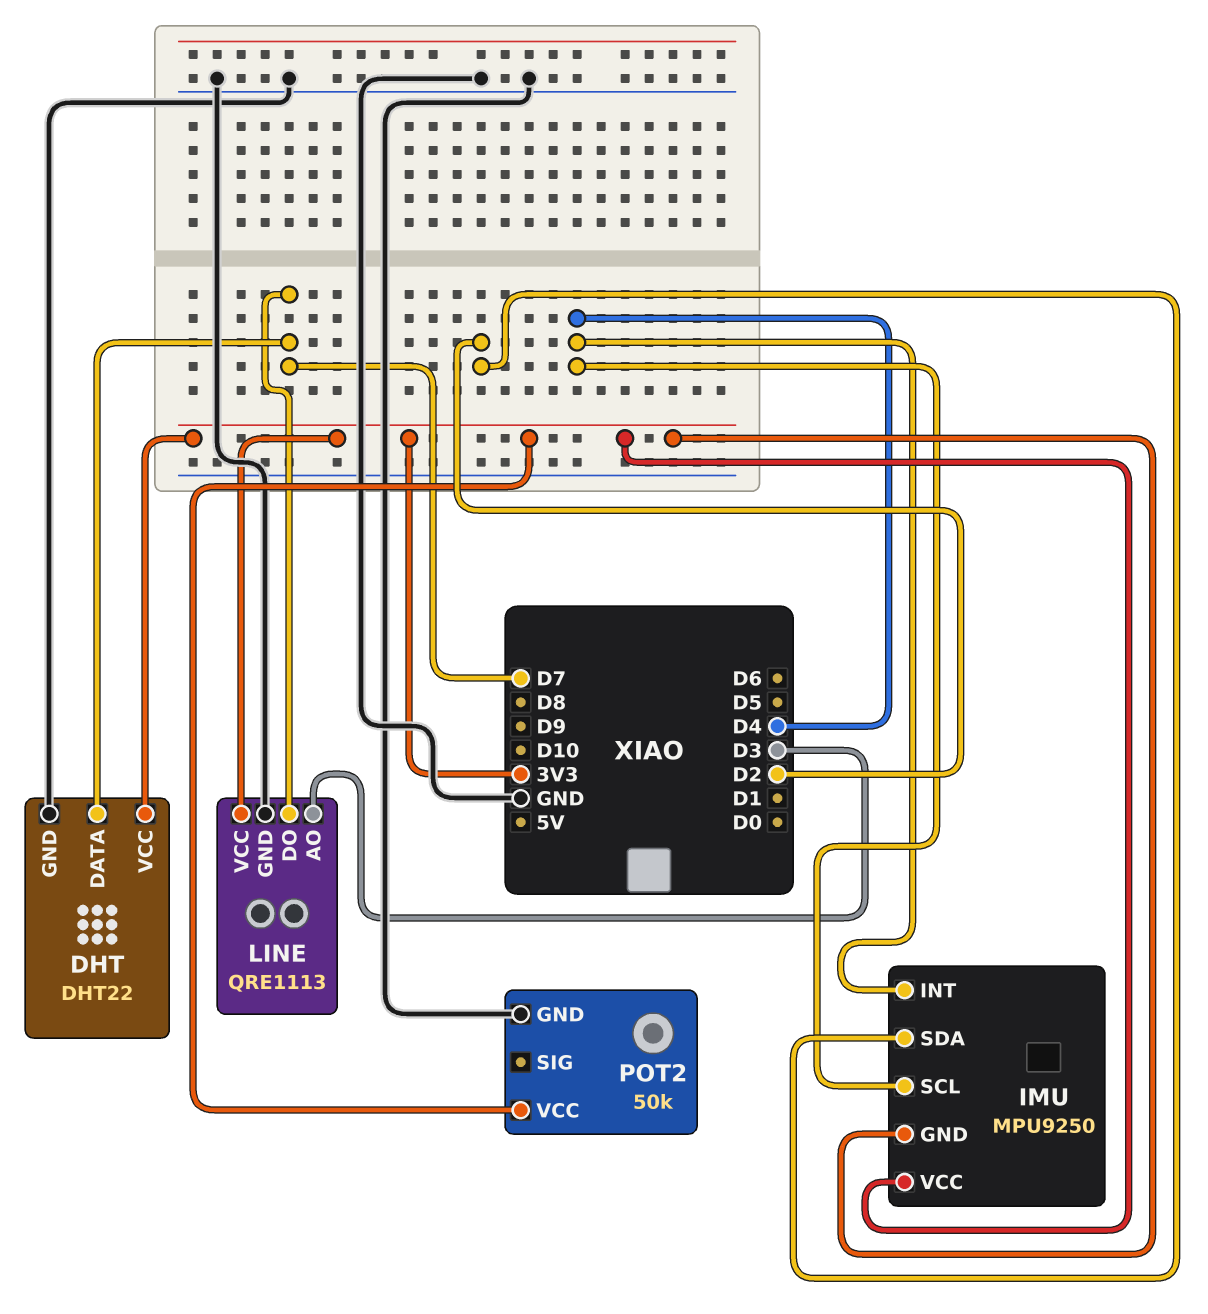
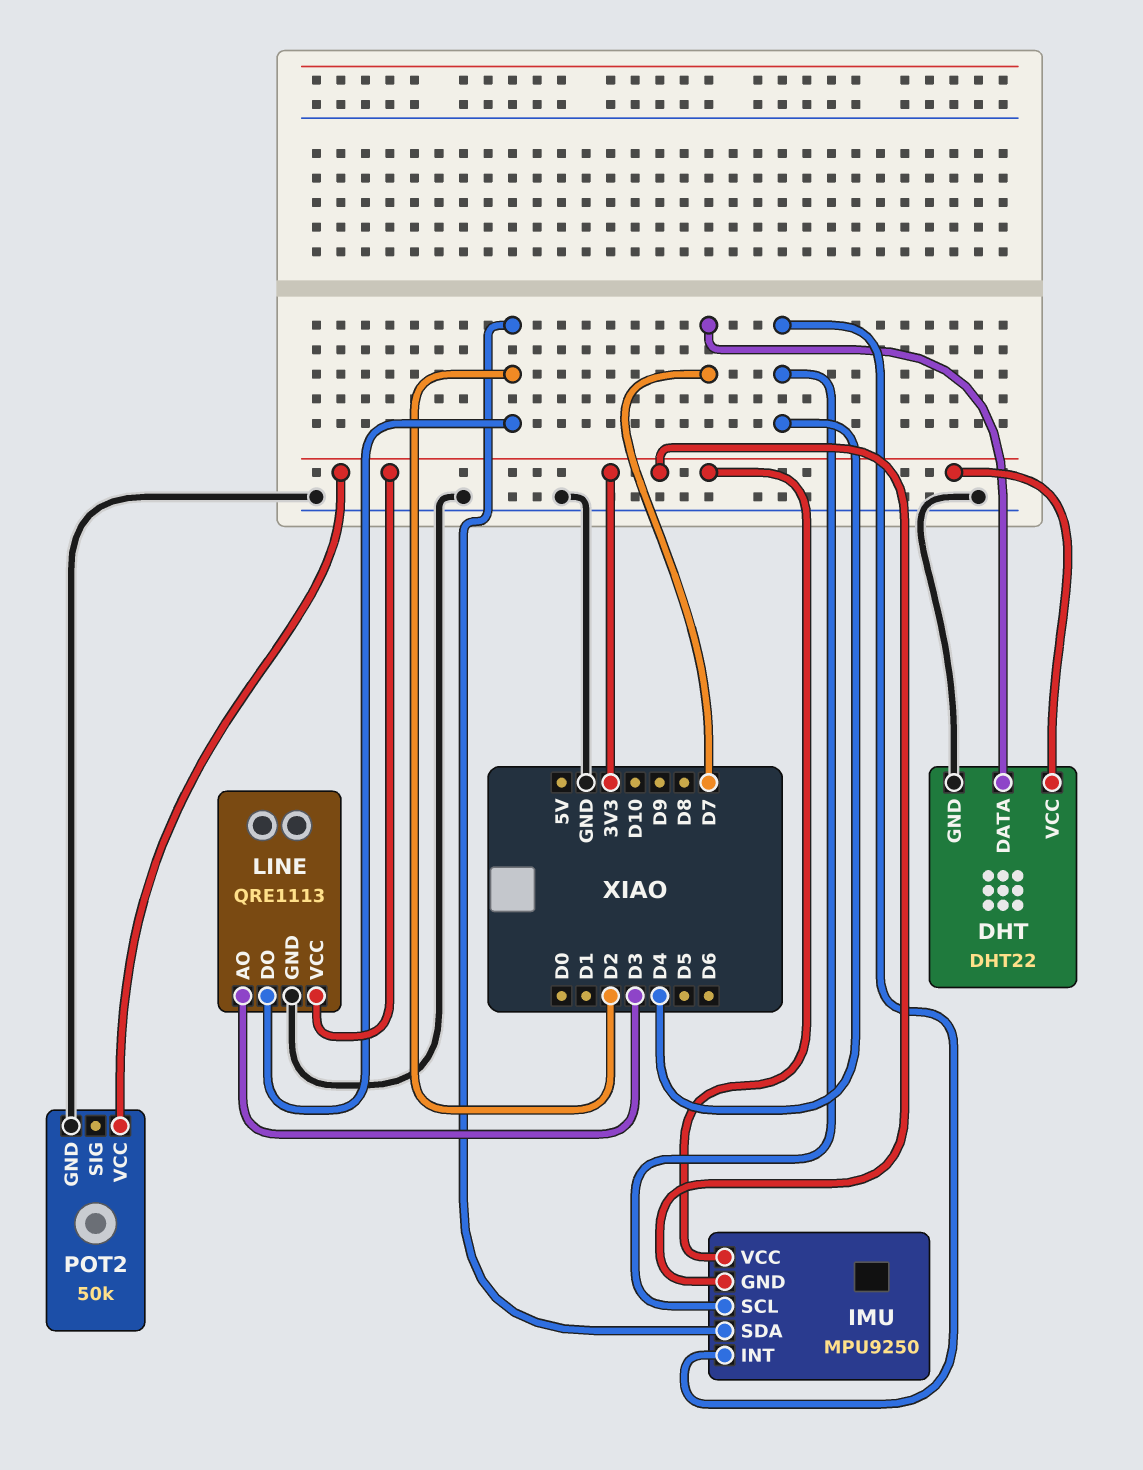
LINE pin DO: D7 -> D2

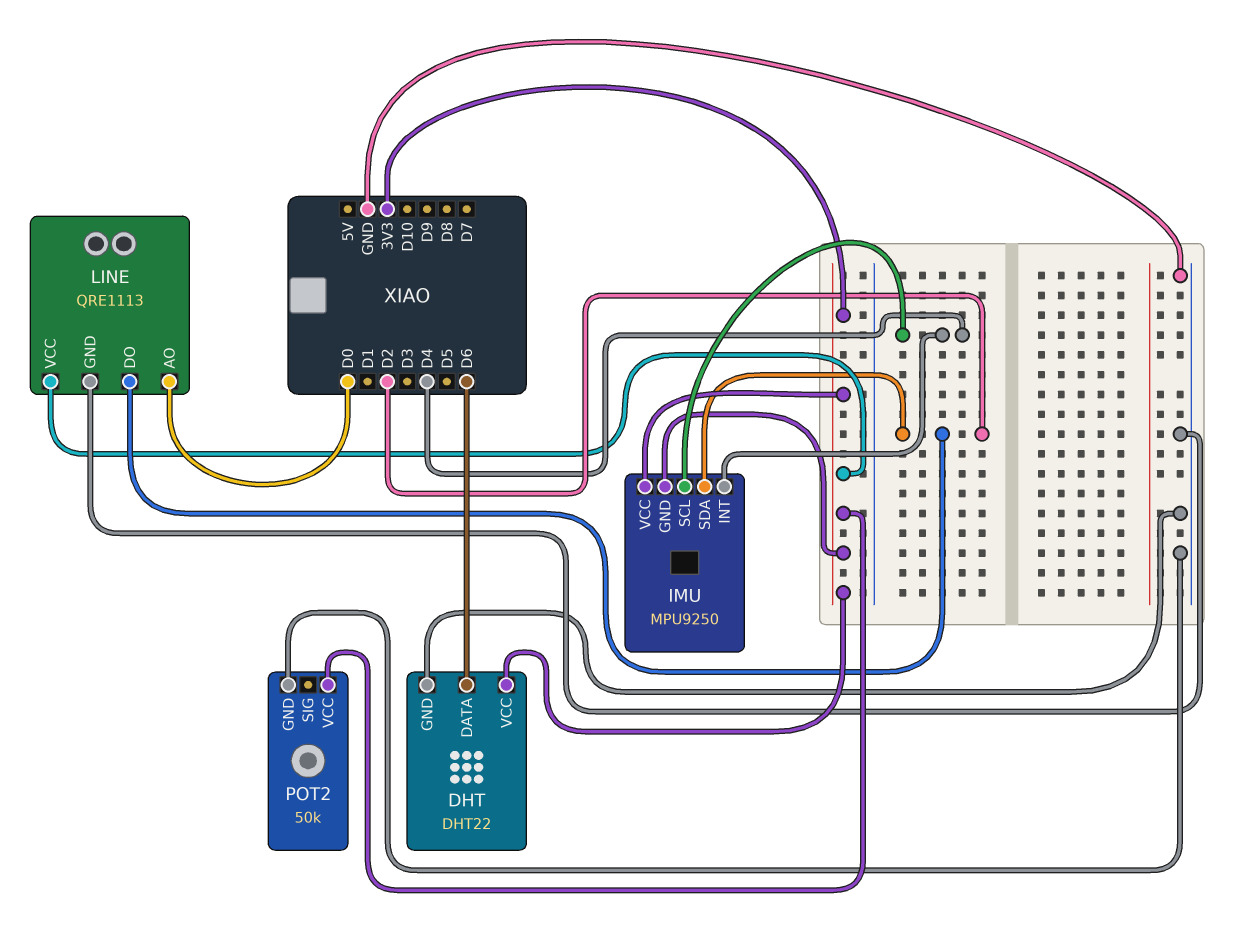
DHT pin DATA: D7 -> D6
LINE pin AO: D3 -> D0

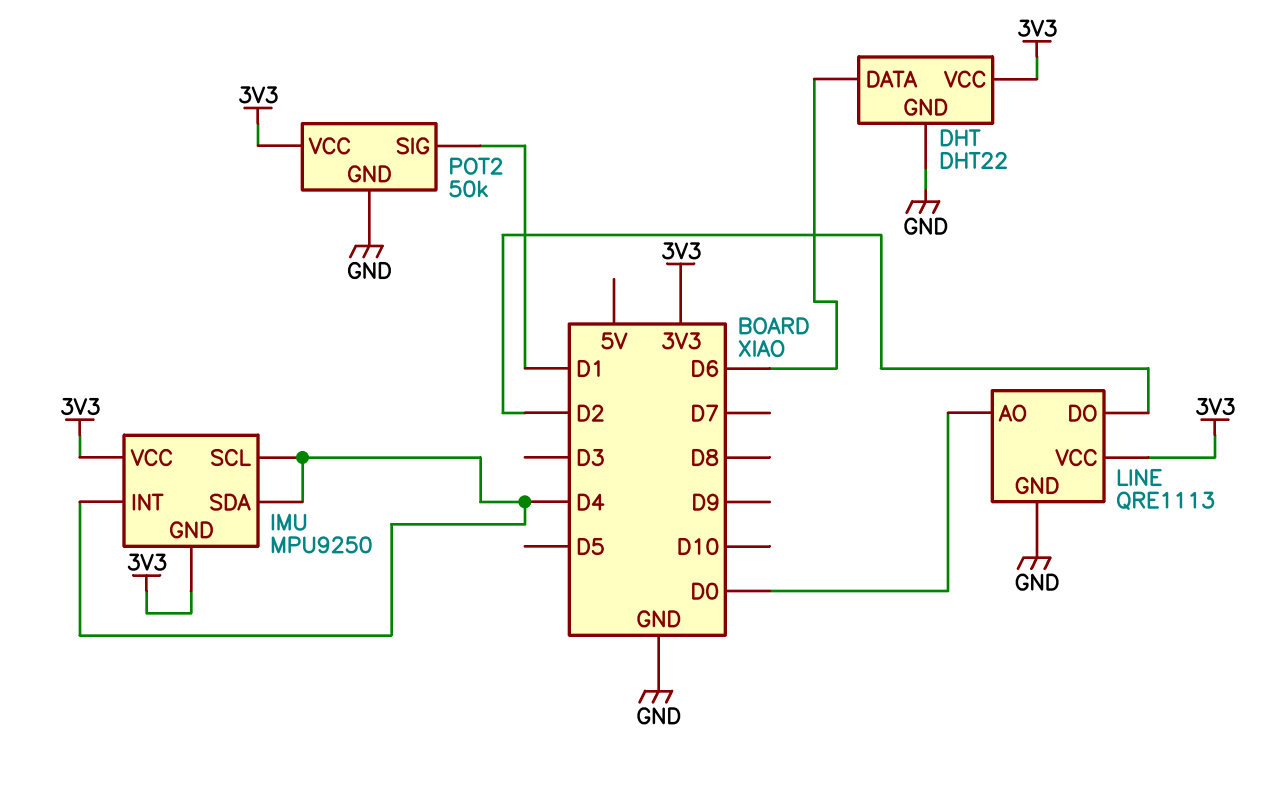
IMU pin SDA: D2 -> D4
POT2 pin SIG: none -> D1

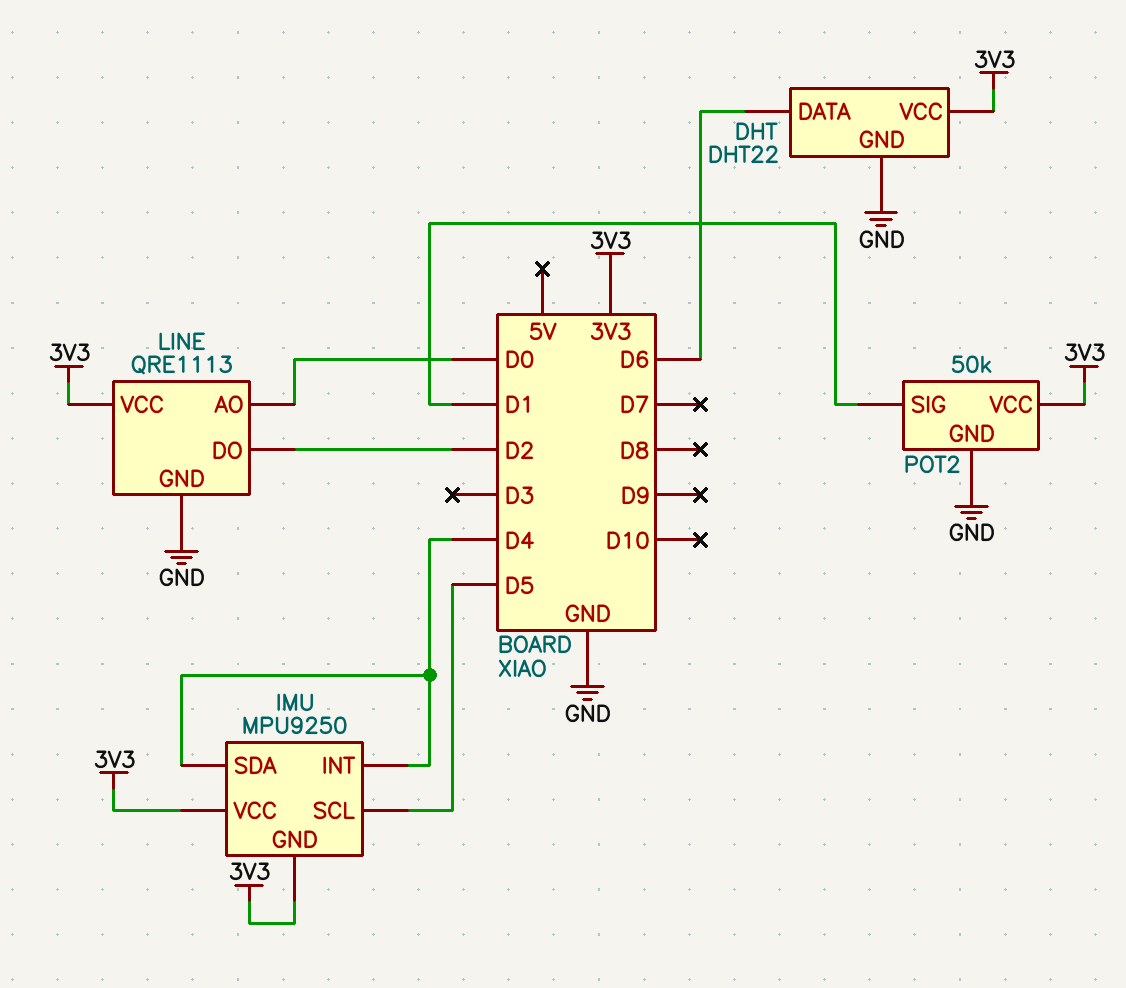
IMU pin SCL: D4 -> D5

